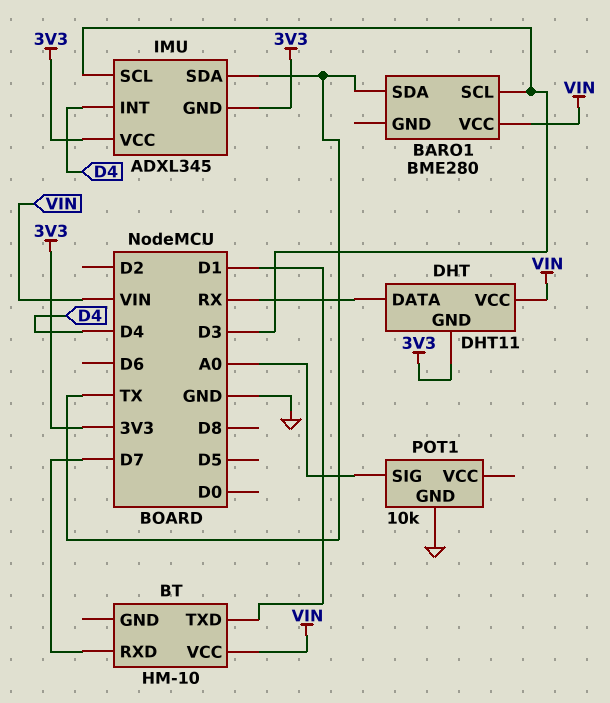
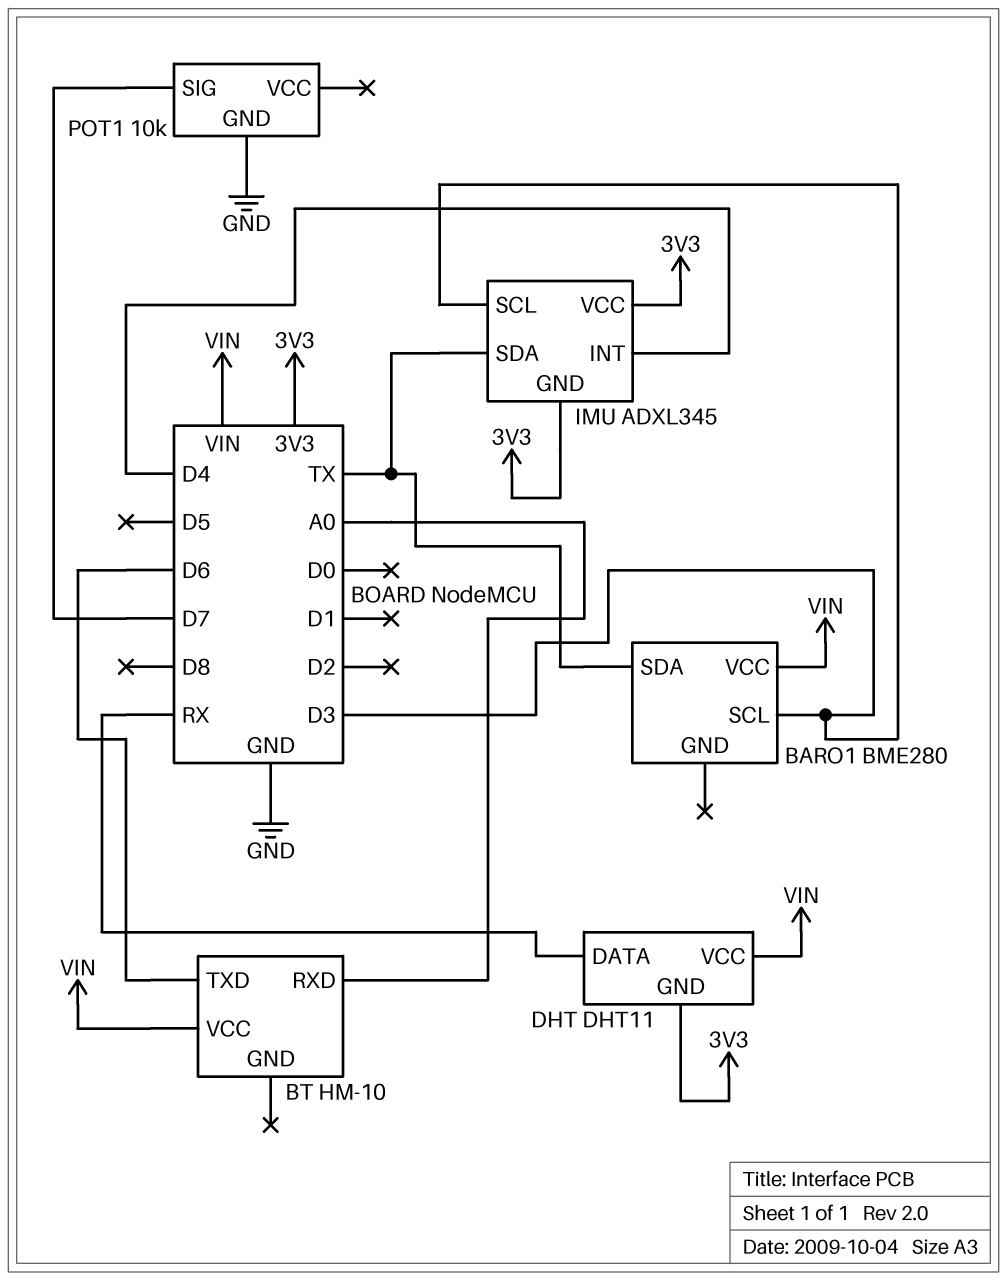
BT pin RXD: D7 -> A0
BT pin TXD: D1 -> D6
POT1 pin SIG: A0 -> D7

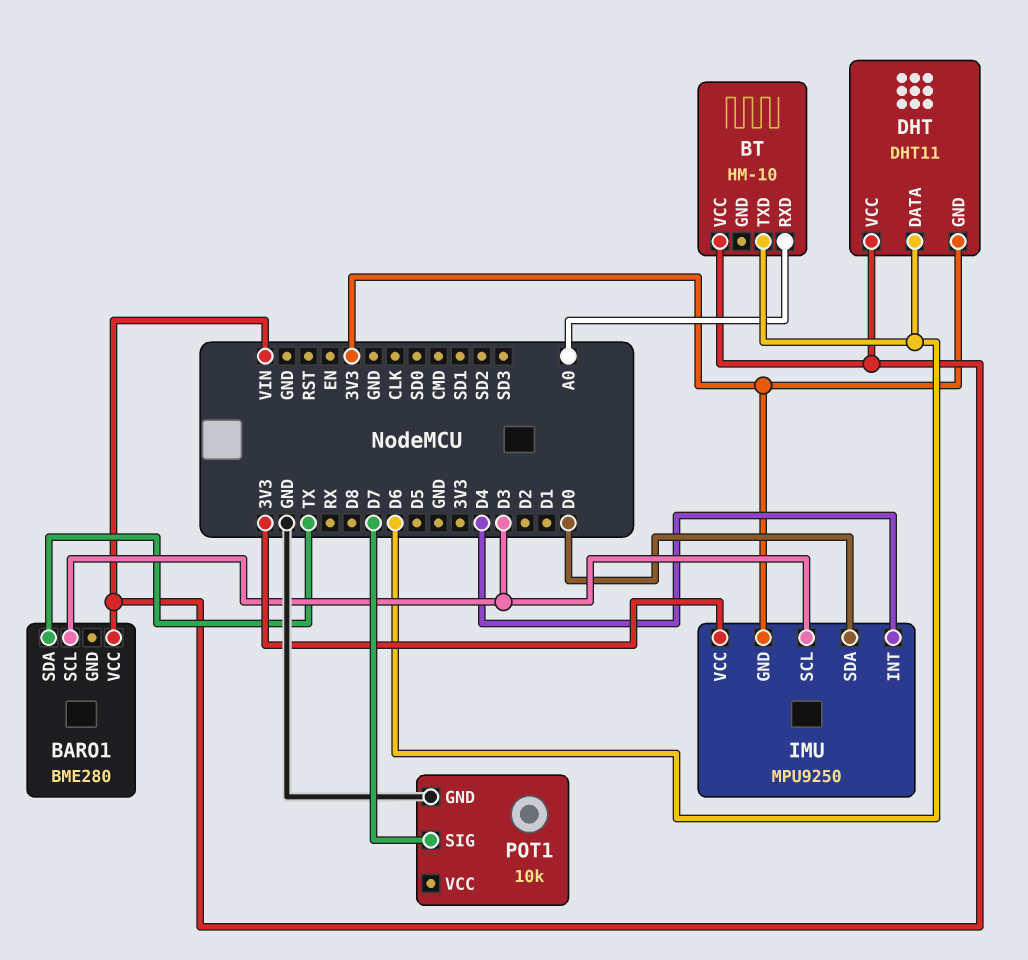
DHT pin DATA: RX -> D6
IMU: ADXL345 -> MPU9250
IMU pin SDA: TX -> D0

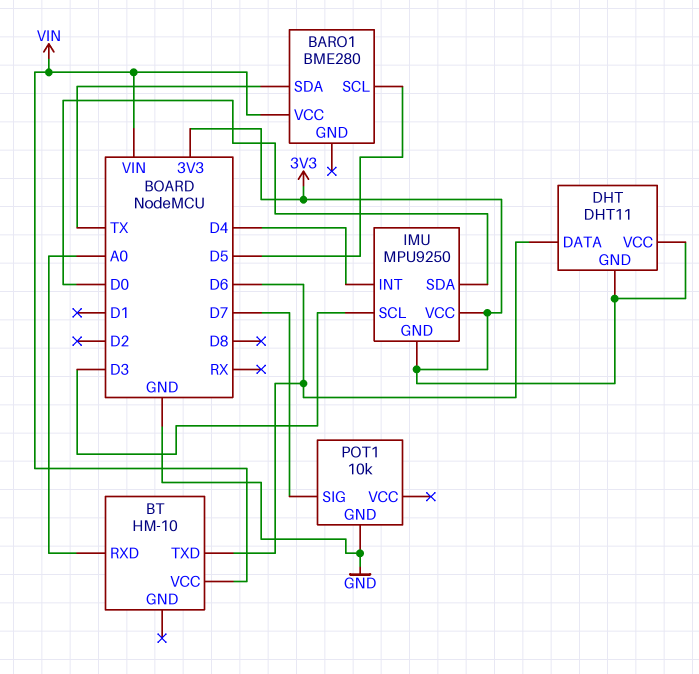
BARO1 pin SCL: D3 -> D5
DHT pin VCC: VIN -> 3V3

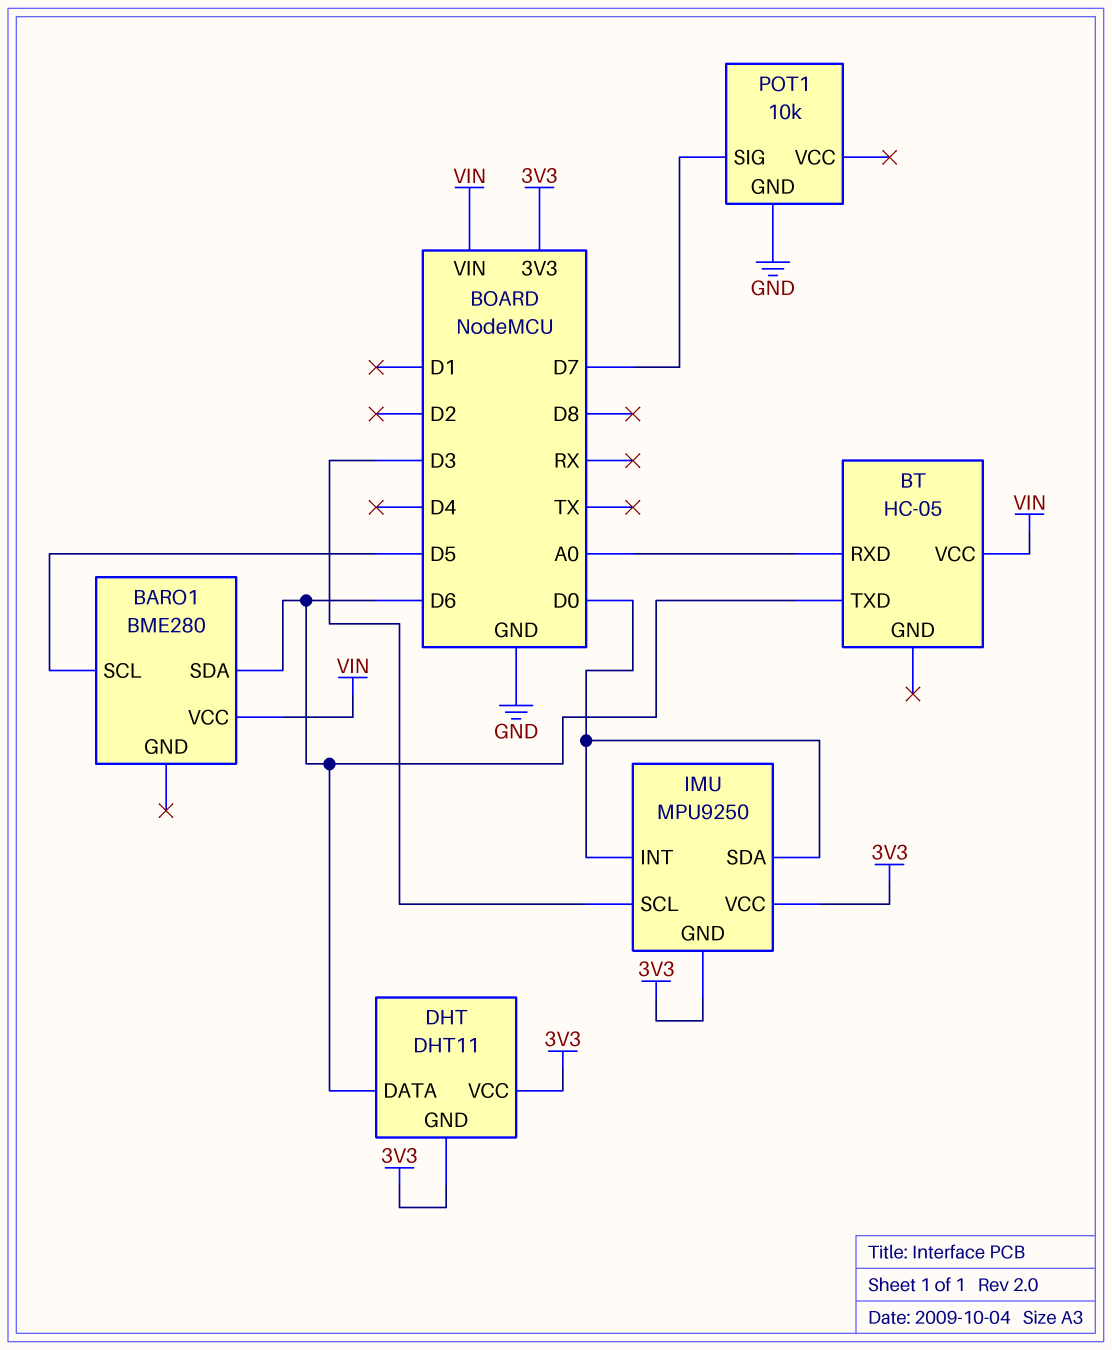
BARO1 pin SDA: TX -> D6
BT: HM-10 -> HC-05
IMU pin INT: D4 -> D0

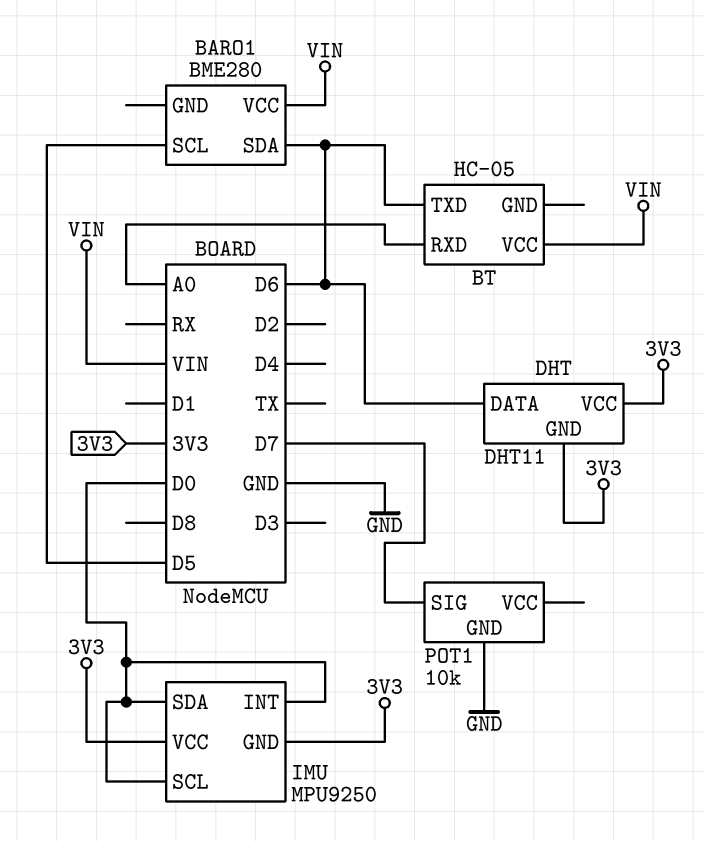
IMU pin SCL: D3 -> D0

